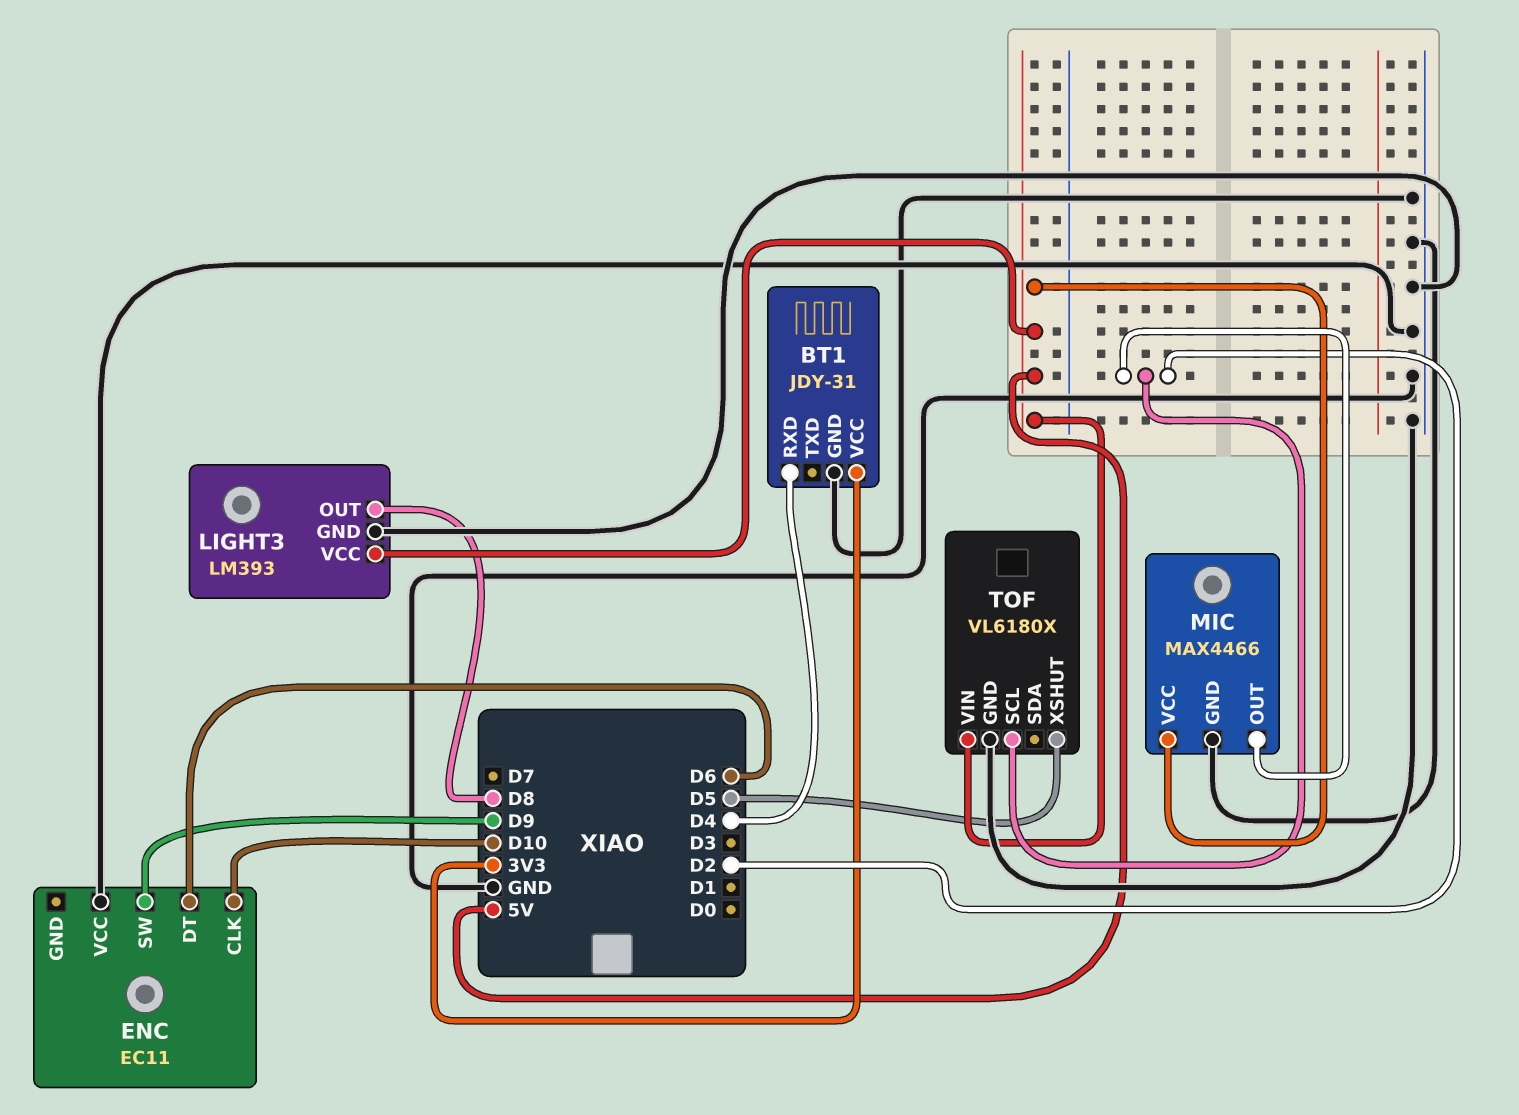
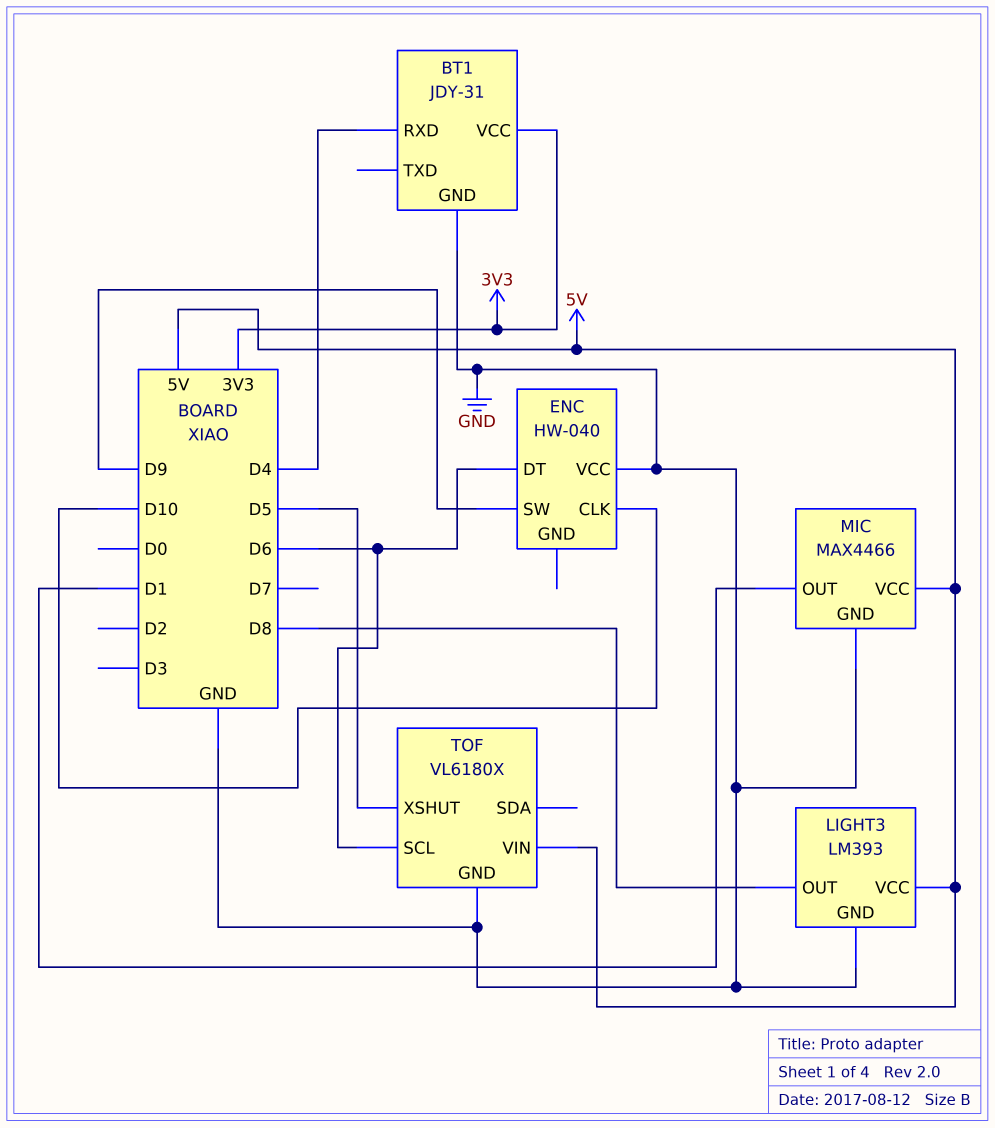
ENC: EC11 -> HW-040
MIC pin OUT: D2 -> D1
TOF pin SCL: D2 -> D6

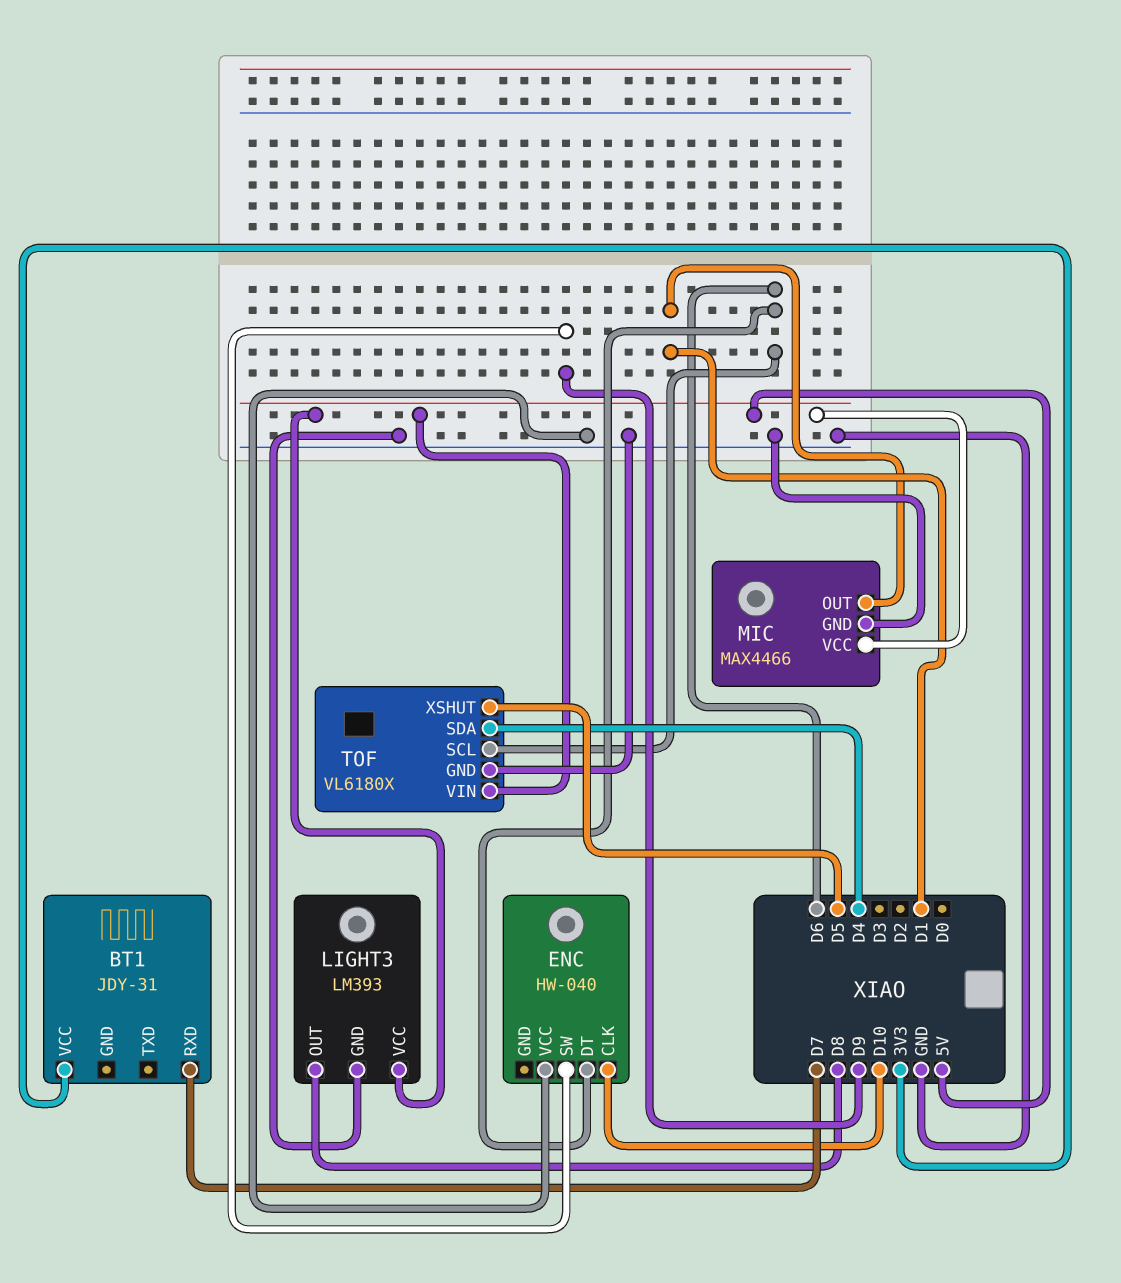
BT1 pin GND: GND -> none
BT1 pin RXD: D4 -> D7
TOF pin SDA: none -> D4

